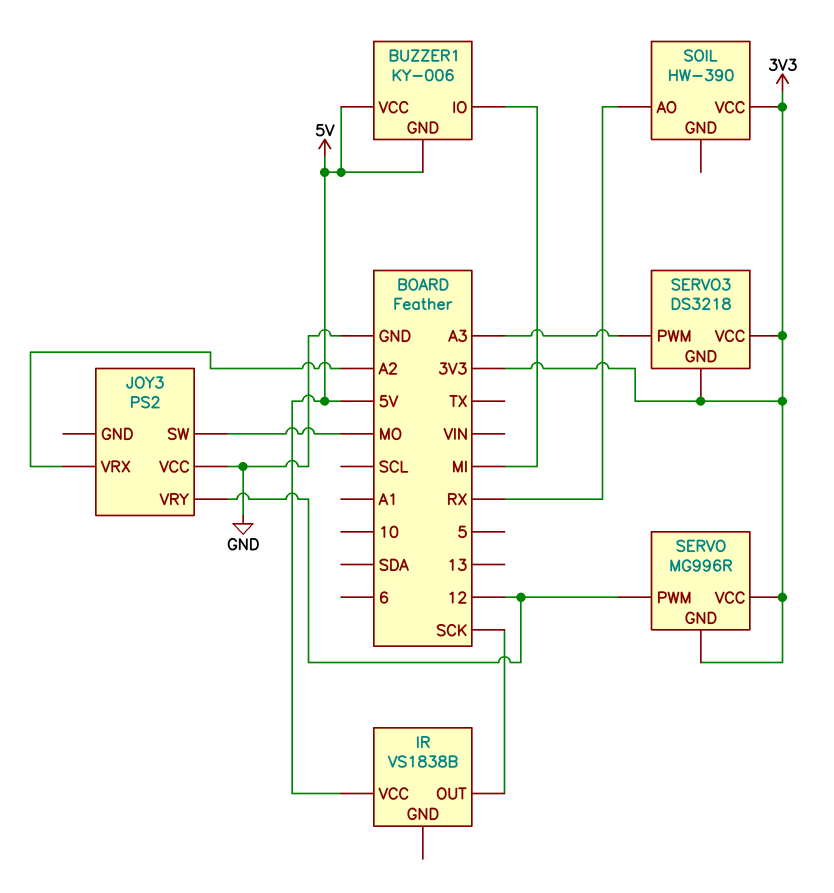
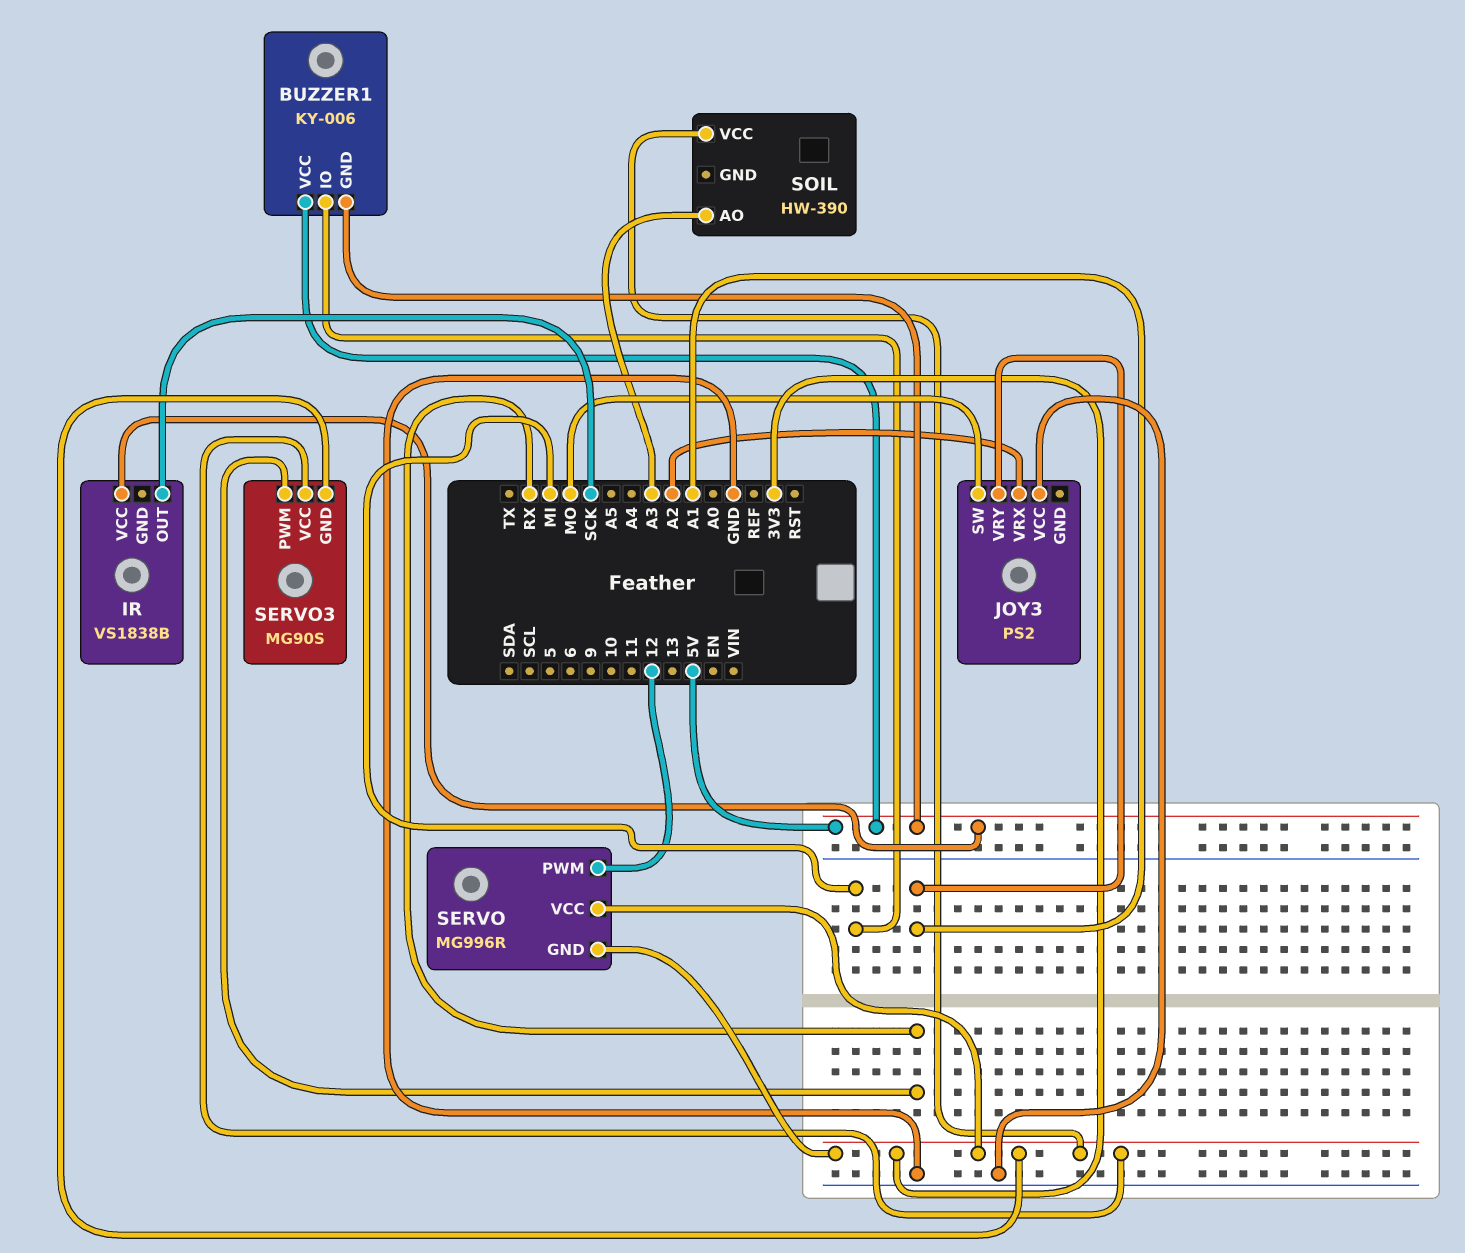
JOY3 pin VRY: 12 -> A1
SERVO3: DS3218 -> MG90S
SERVO3 pin PWM: A3 -> RX
SOIL pin AO: RX -> A3

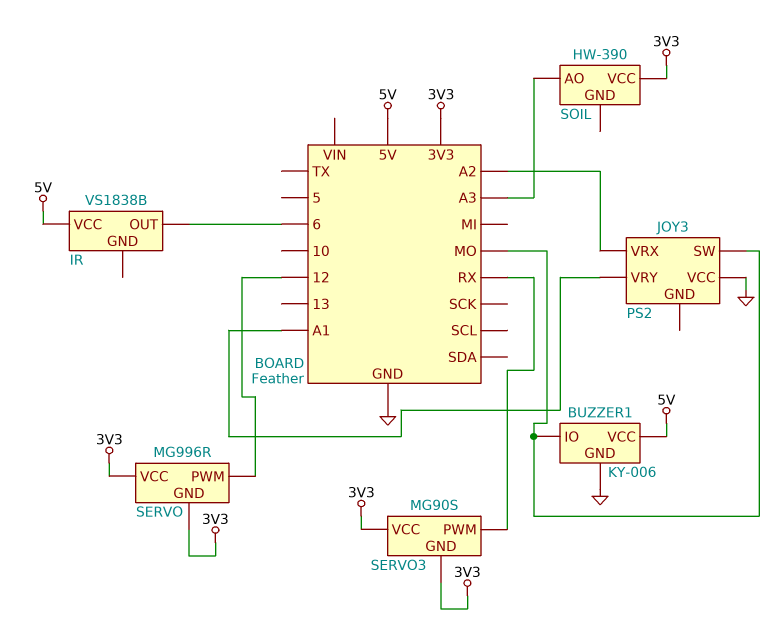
BUZZER1 pin GND: 5V -> GND
BUZZER1 pin IO: MI -> MO
IR pin OUT: SCK -> 6

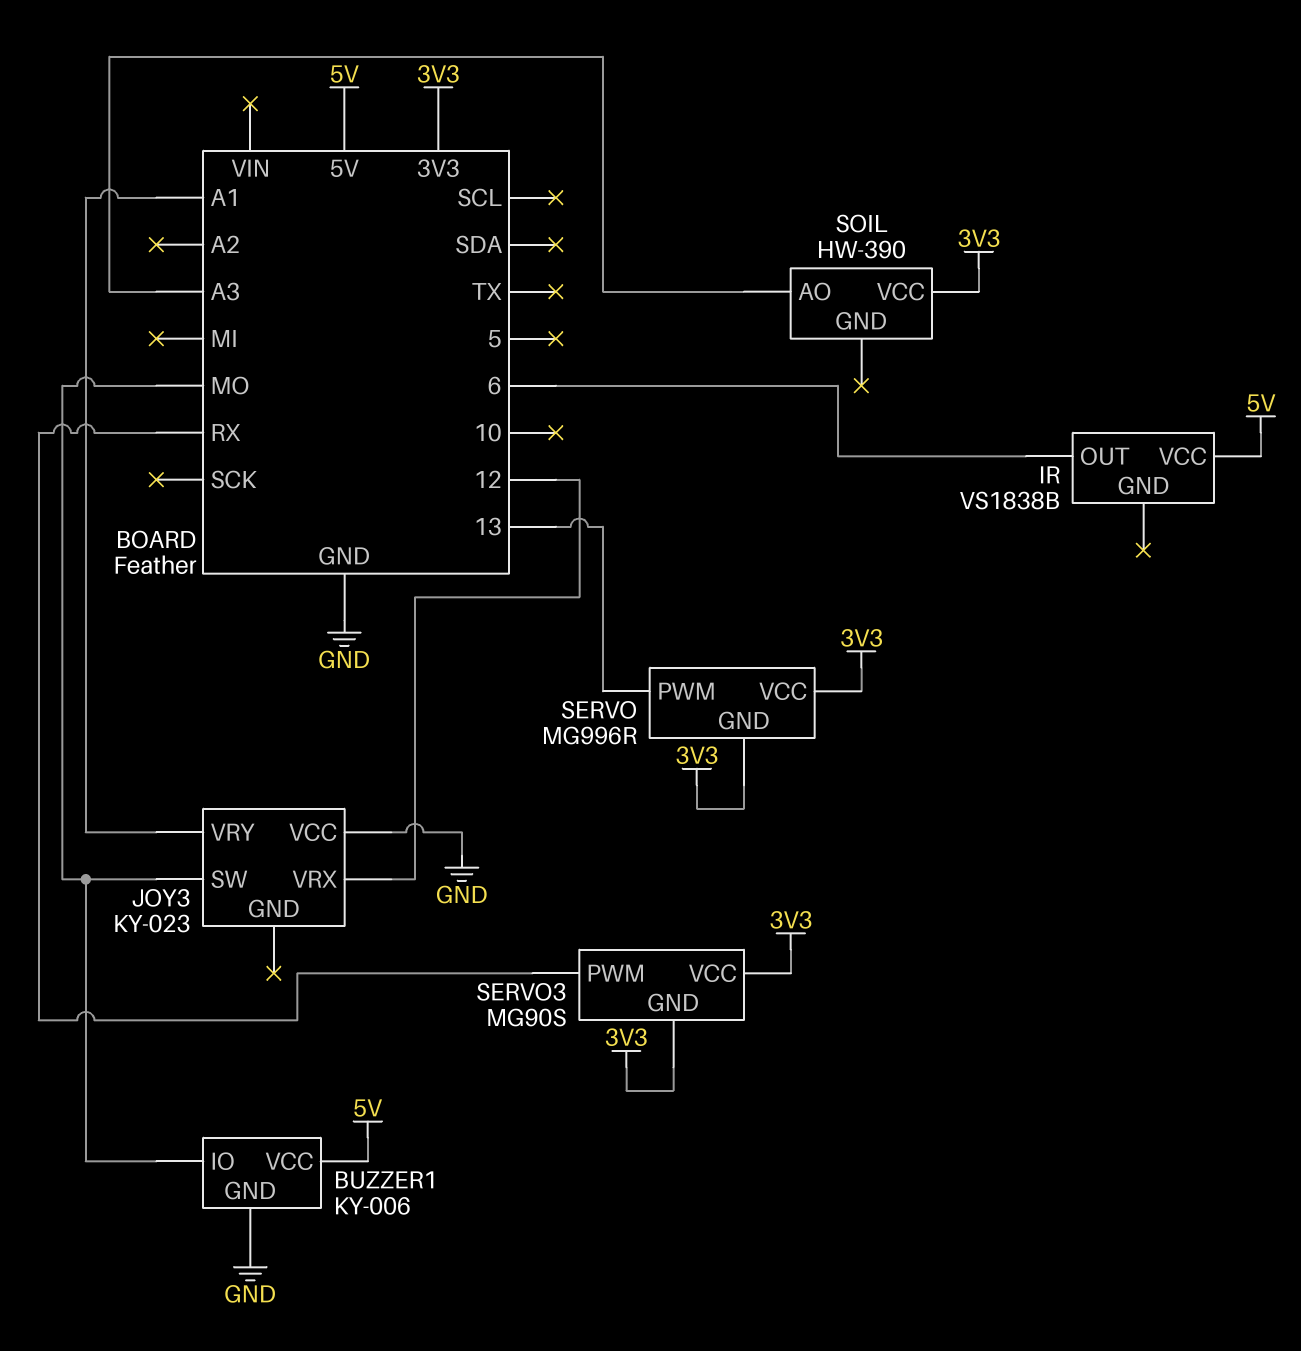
JOY3: PS2 -> KY-023
JOY3 pin VRX: A2 -> 12
SERVO pin PWM: 12 -> 13

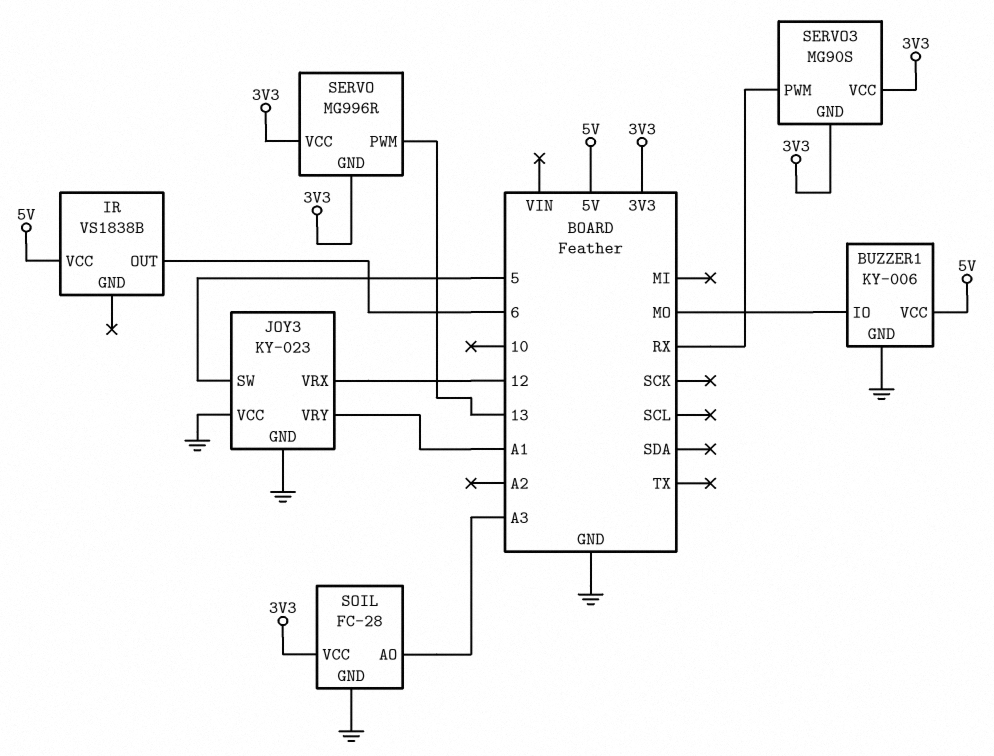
JOY3 pin GND: none -> GND
JOY3 pin SW: MO -> 5
SOIL: HW-390 -> FC-28
SOIL pin GND: none -> GND

